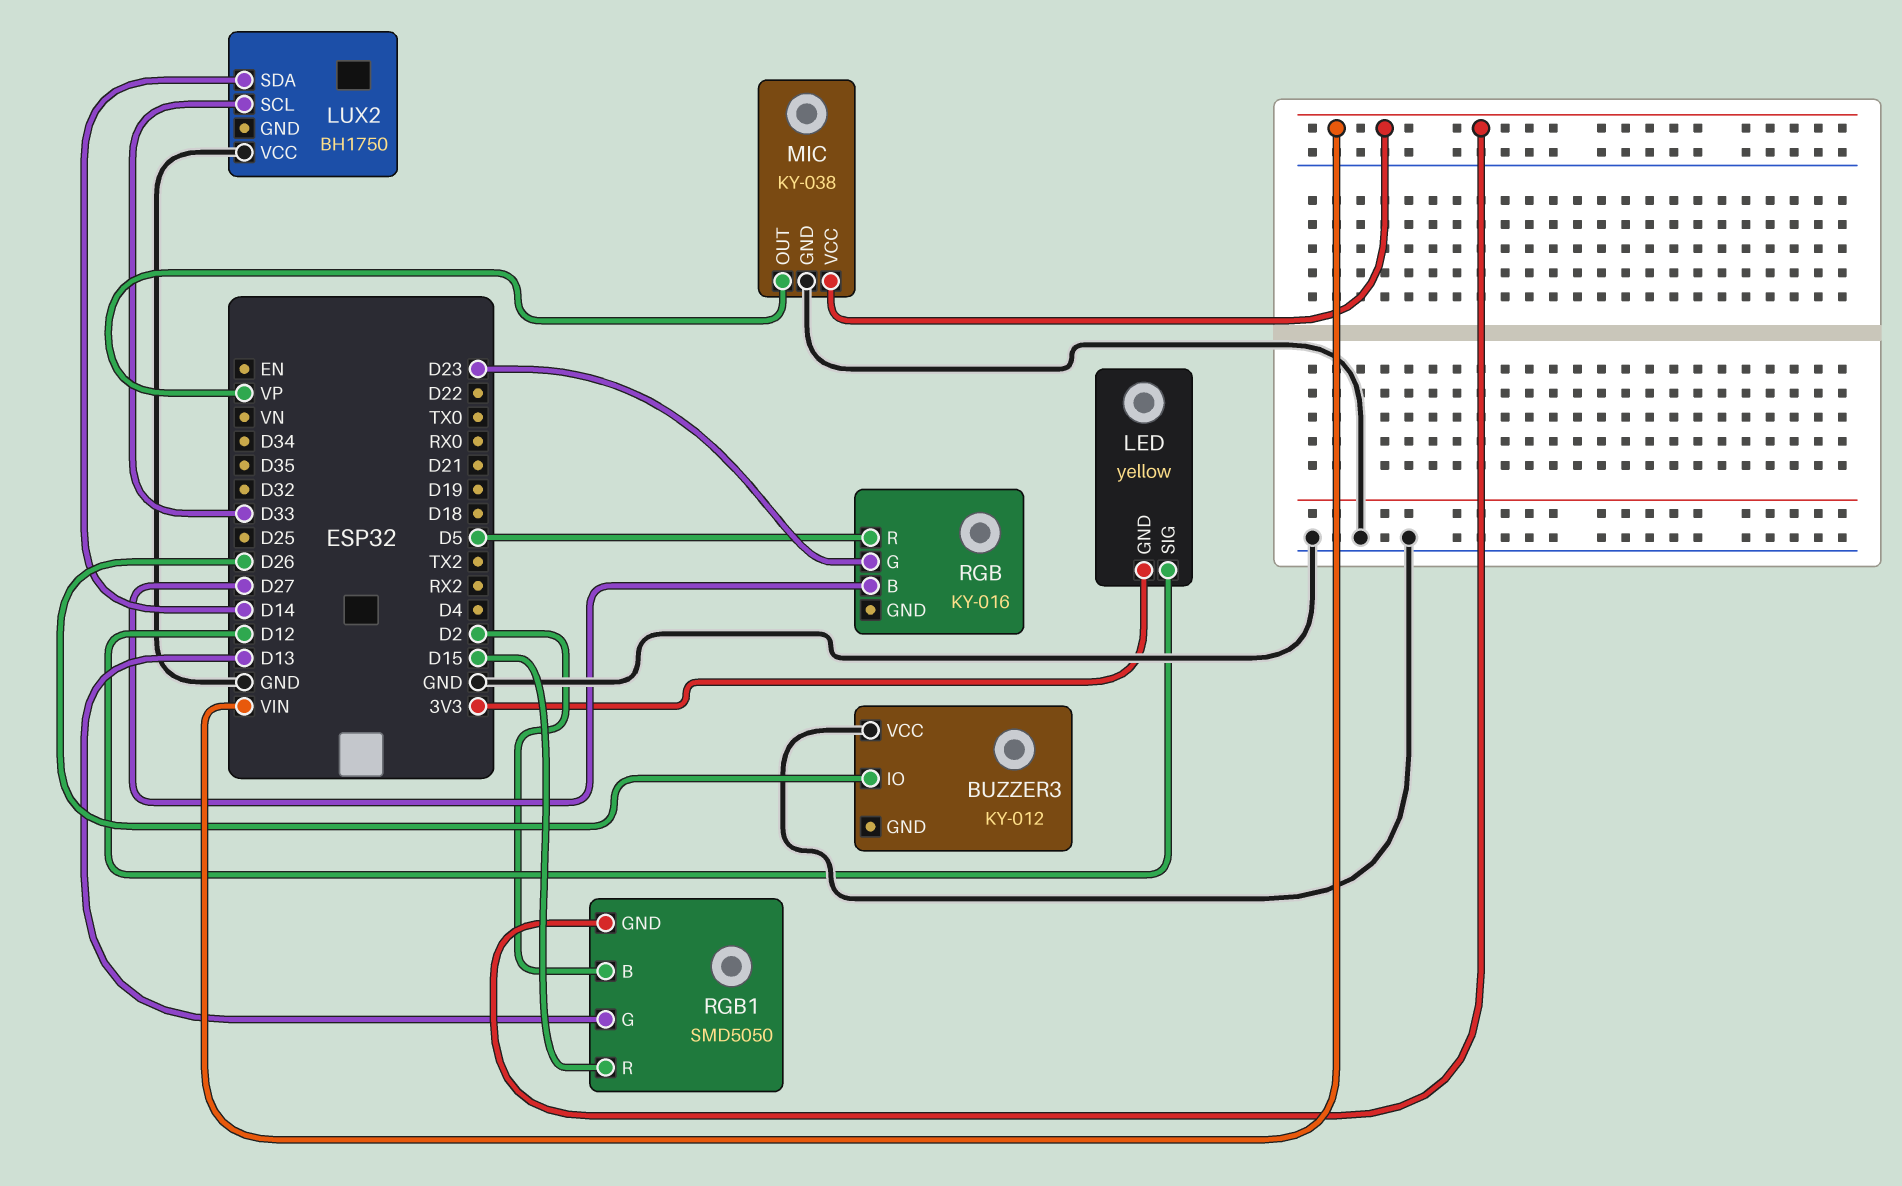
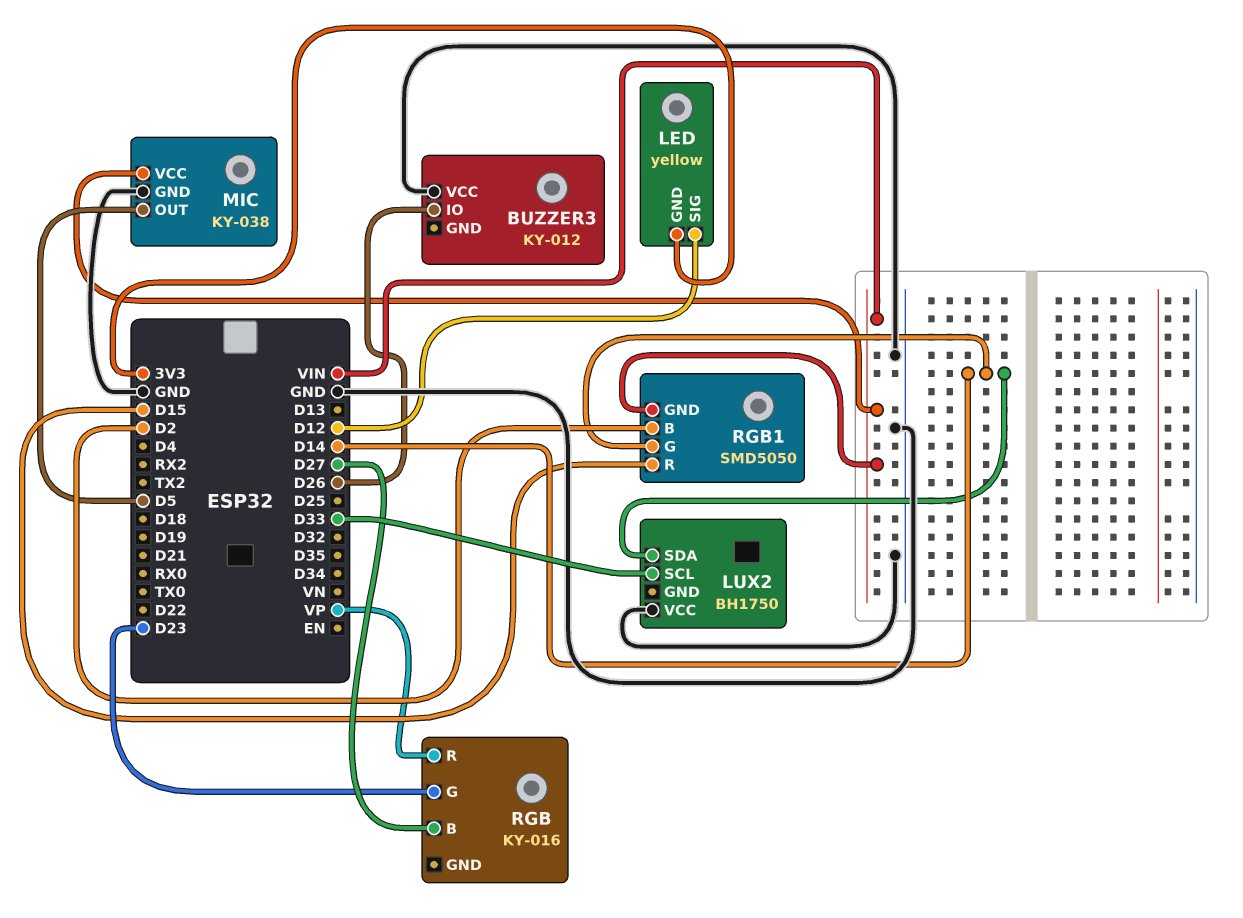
MIC pin OUT: VP -> D5
RGB pin R: D5 -> VP
RGB1 pin G: D13 -> D14

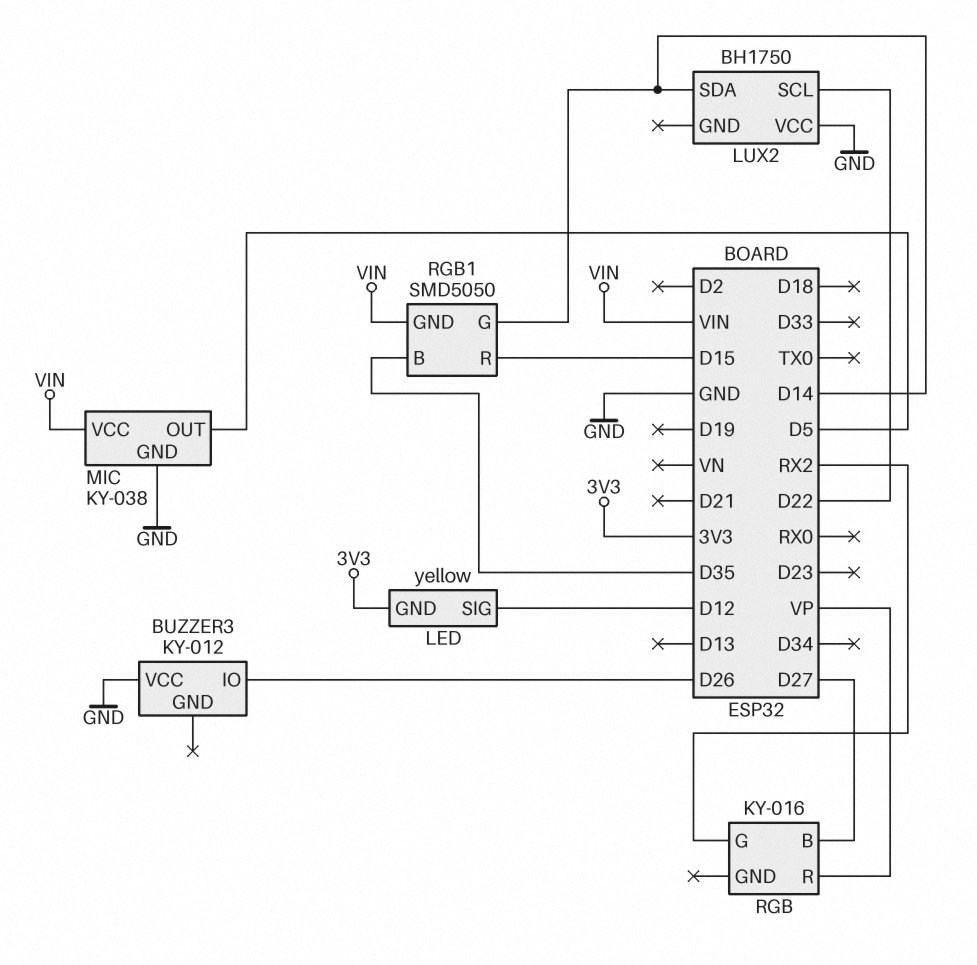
LUX2 pin SCL: D33 -> D22
RGB pin G: D23 -> RX2
RGB1 pin B: D2 -> D35

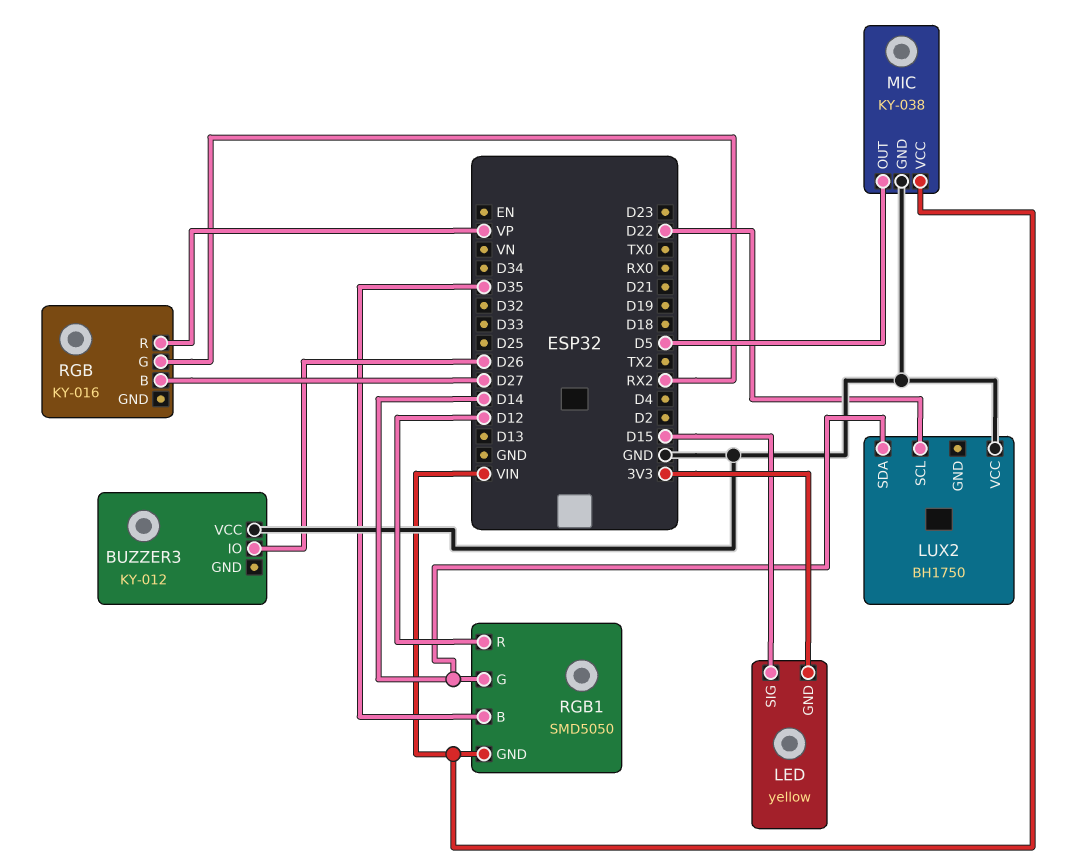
LED pin SIG: D12 -> D15
RGB1 pin R: D15 -> D12

